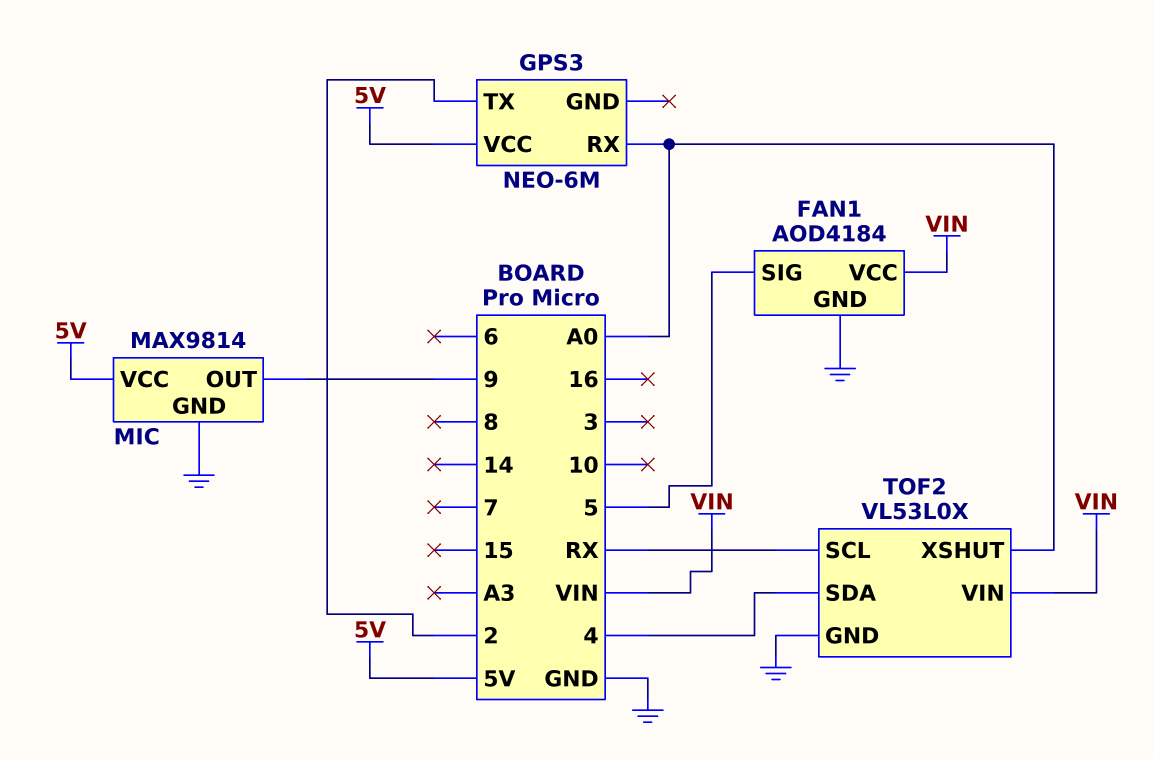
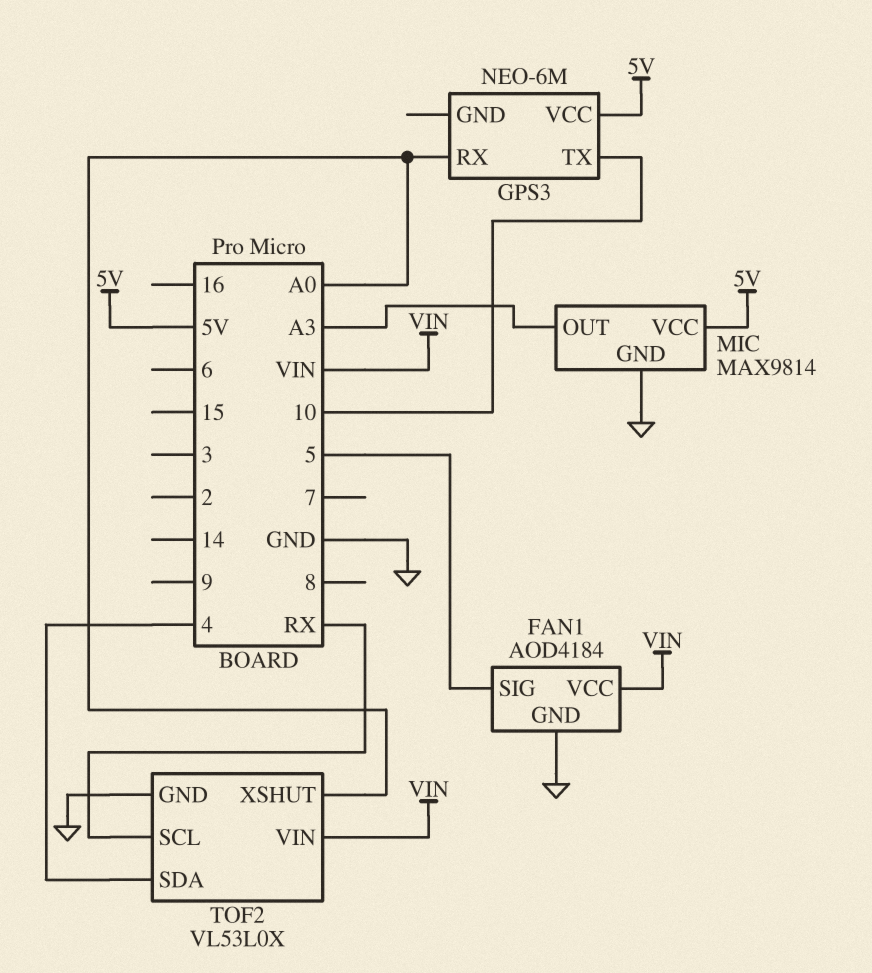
GPS3 pin TX: 2 -> 10
MIC pin OUT: 9 -> A3

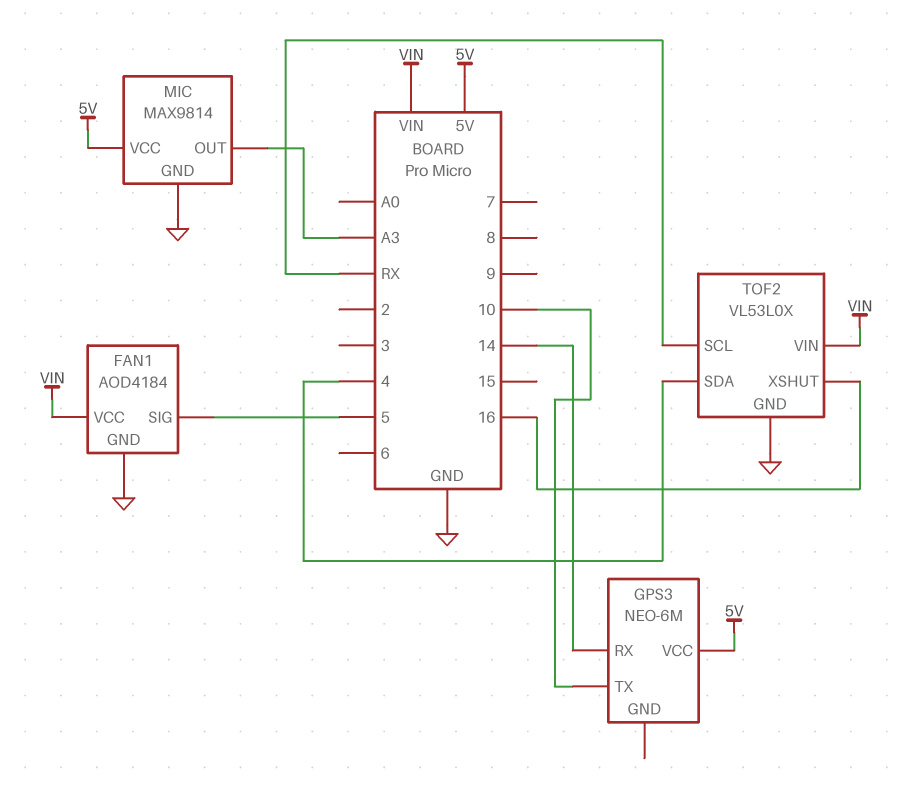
GPS3 pin RX: A0 -> 14
TOF2 pin XSHUT: A0 -> 16

